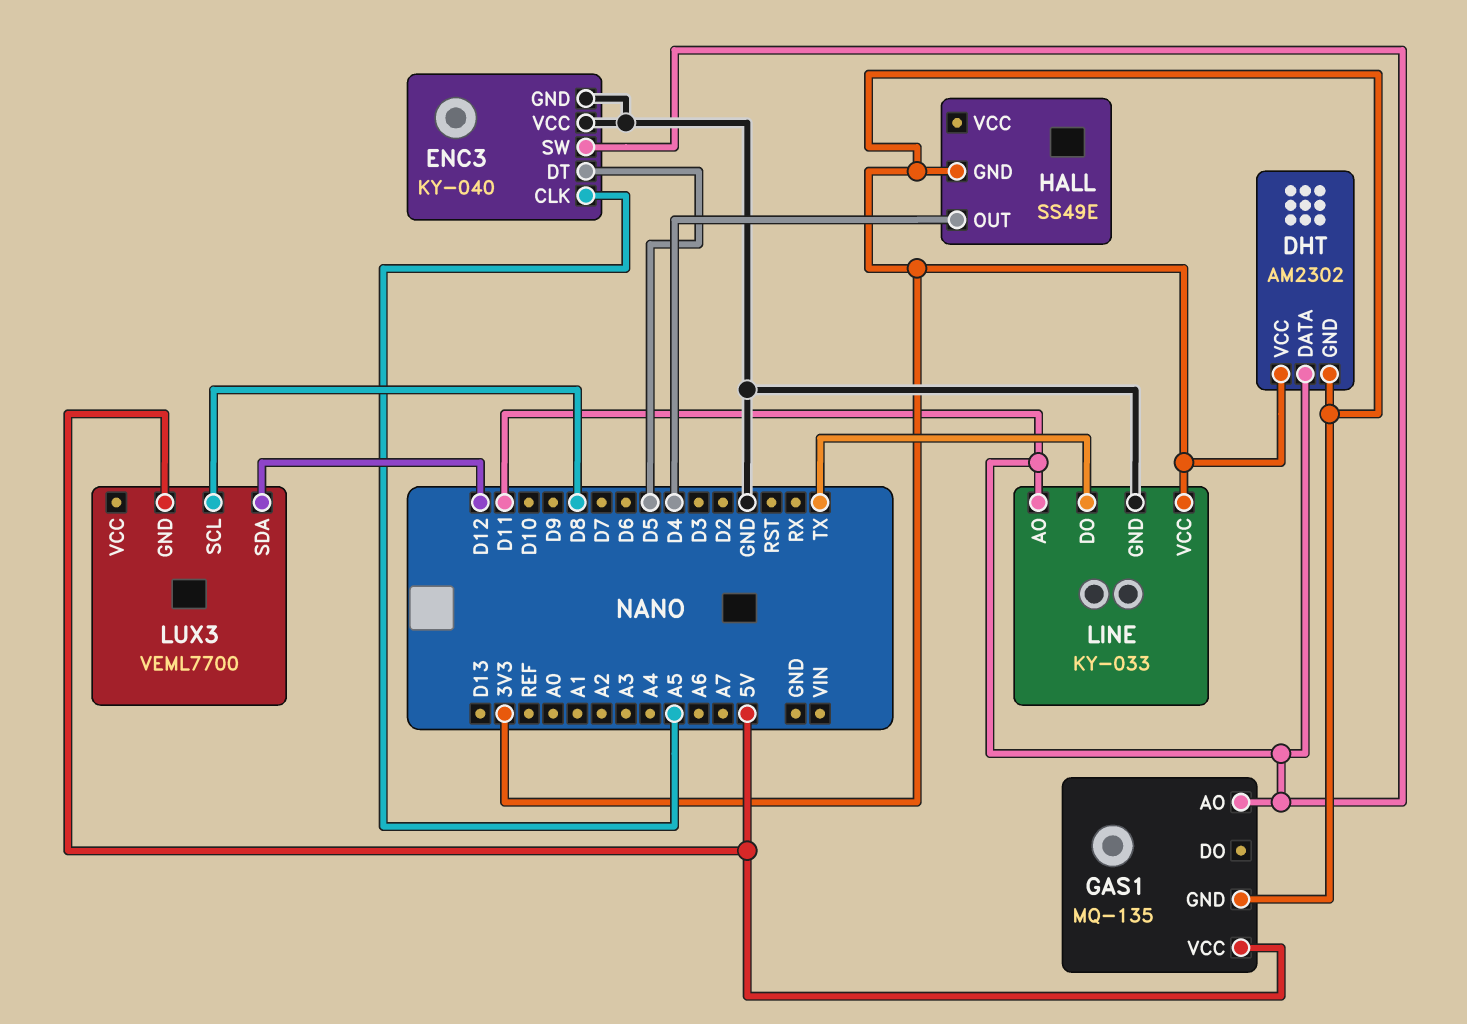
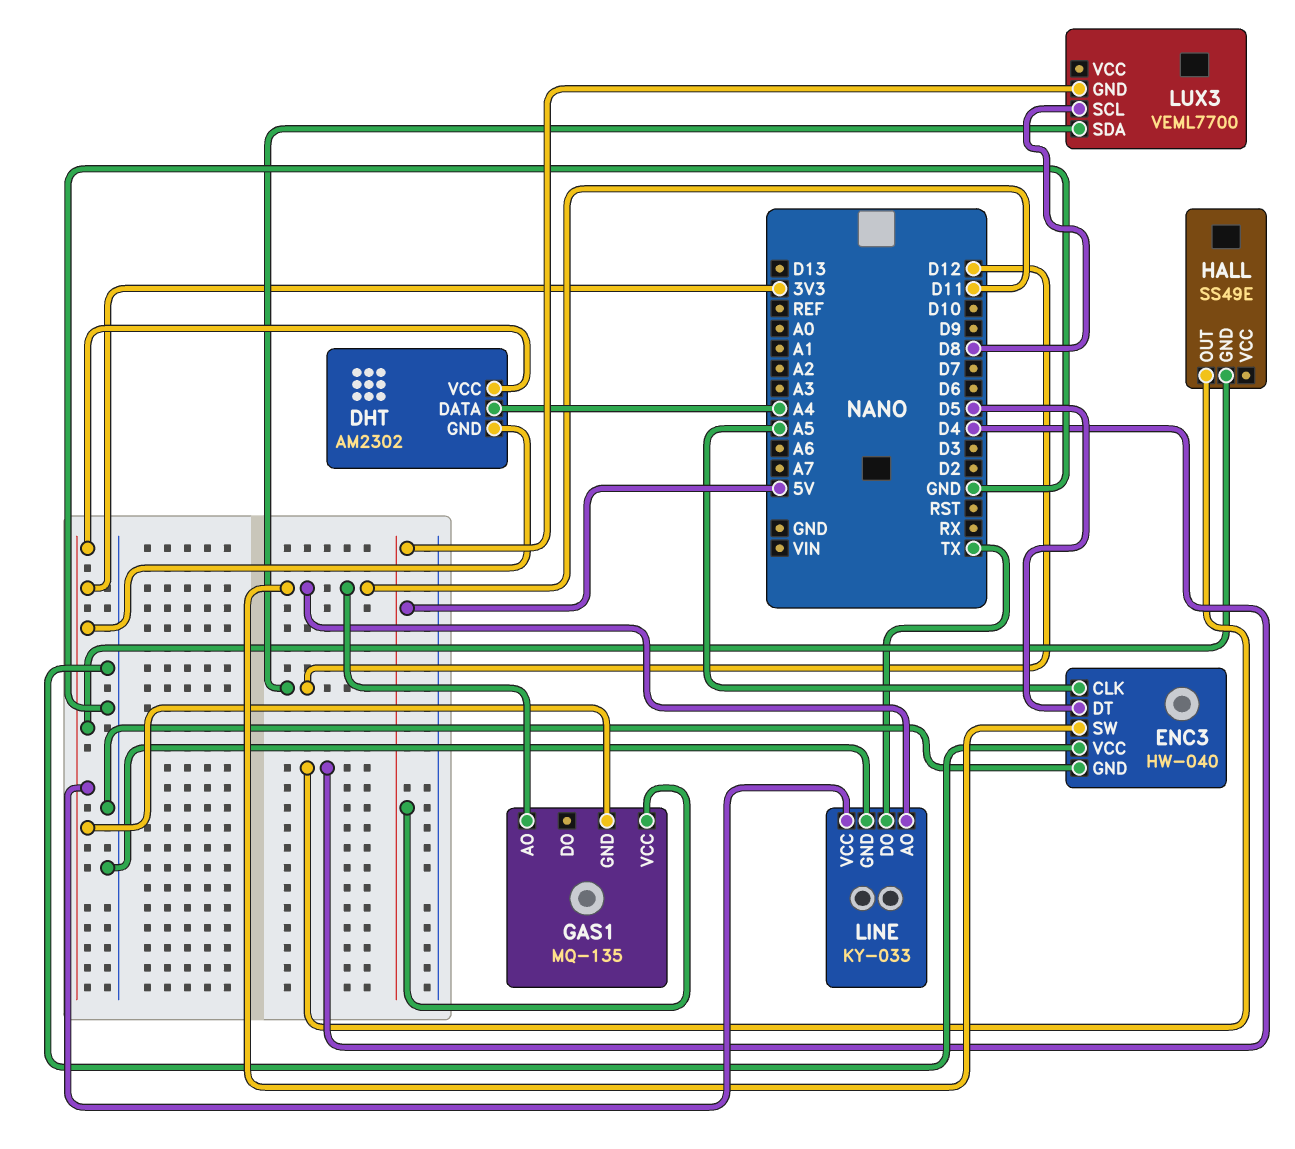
DHT pin DATA: D11 -> A4
ENC3: KY-040 -> HW-040

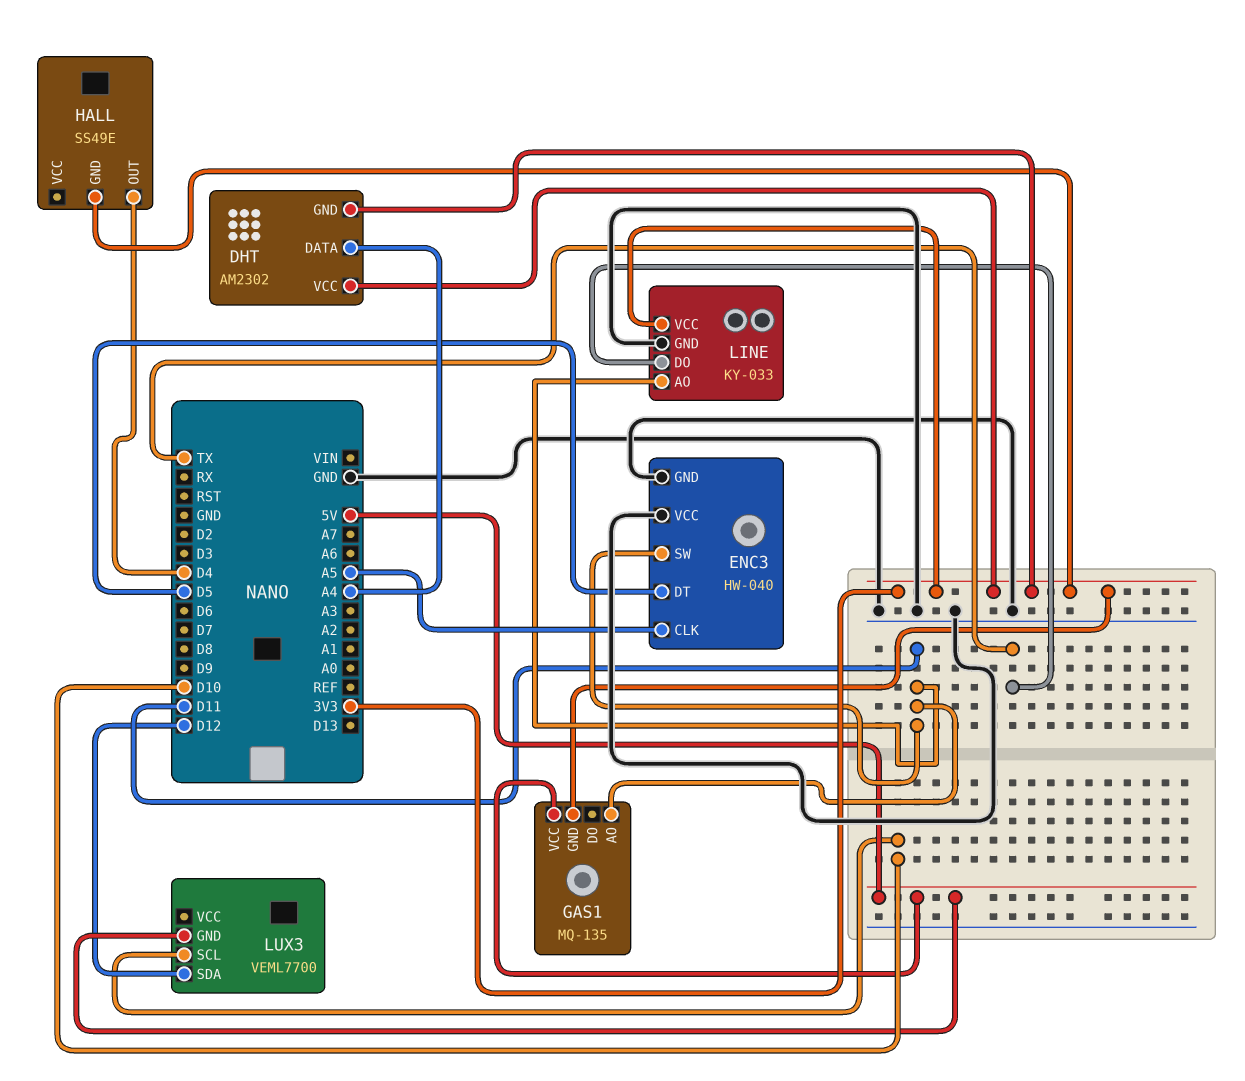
LUX3 pin SCL: D8 -> D10

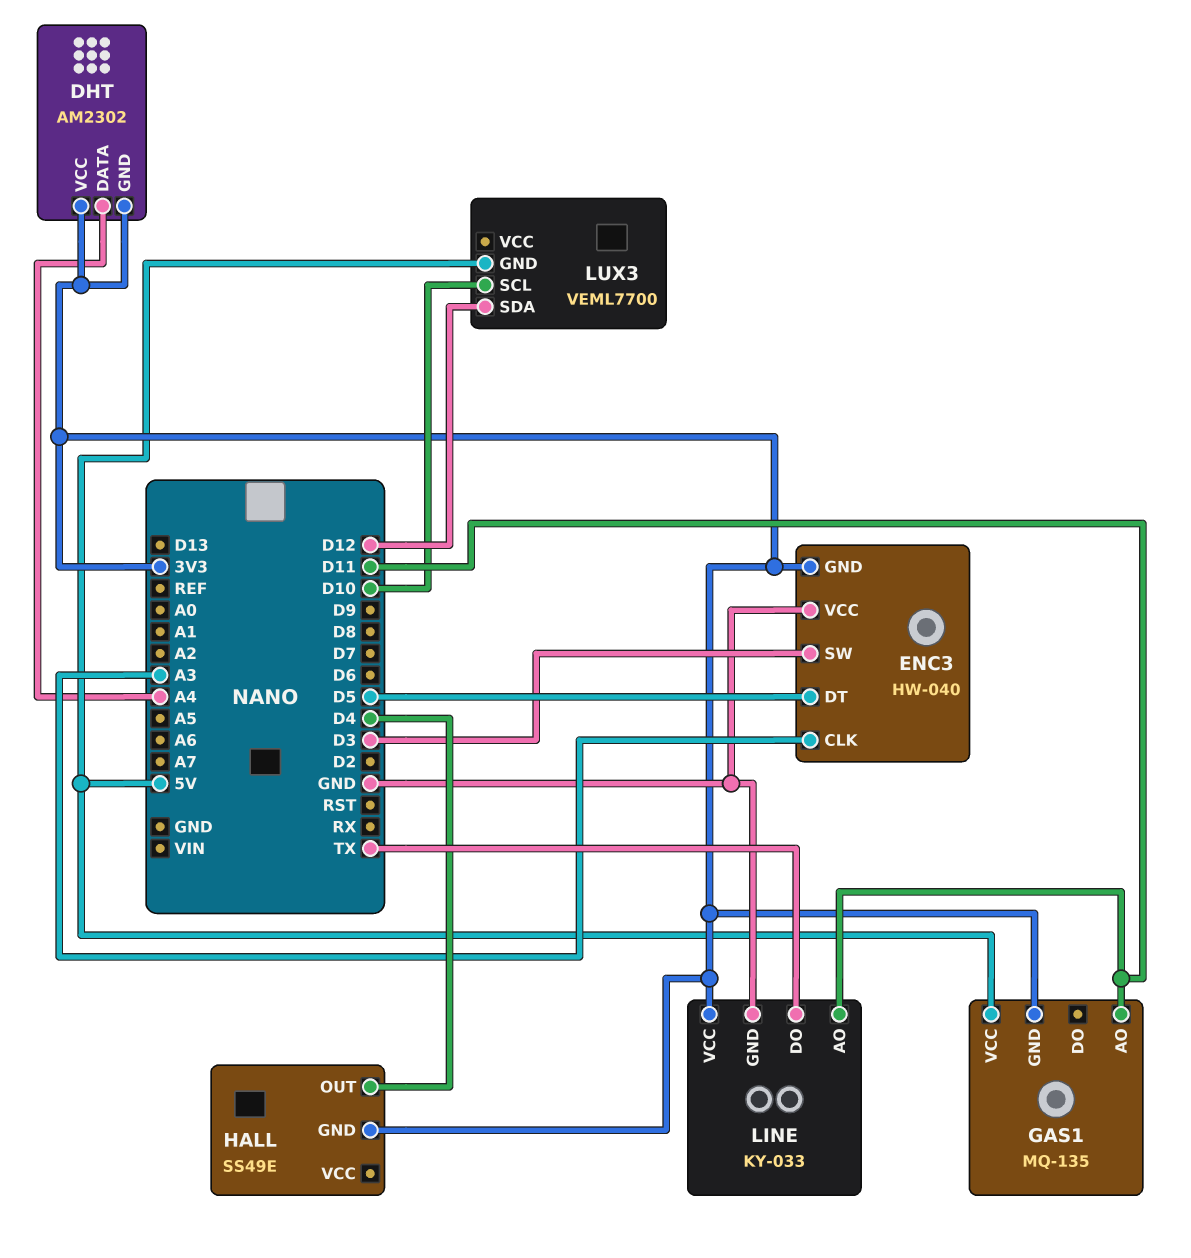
ENC3 pin CLK: A5 -> A3
ENC3 pin GND: GND -> 3V3
ENC3 pin SW: D11 -> D3

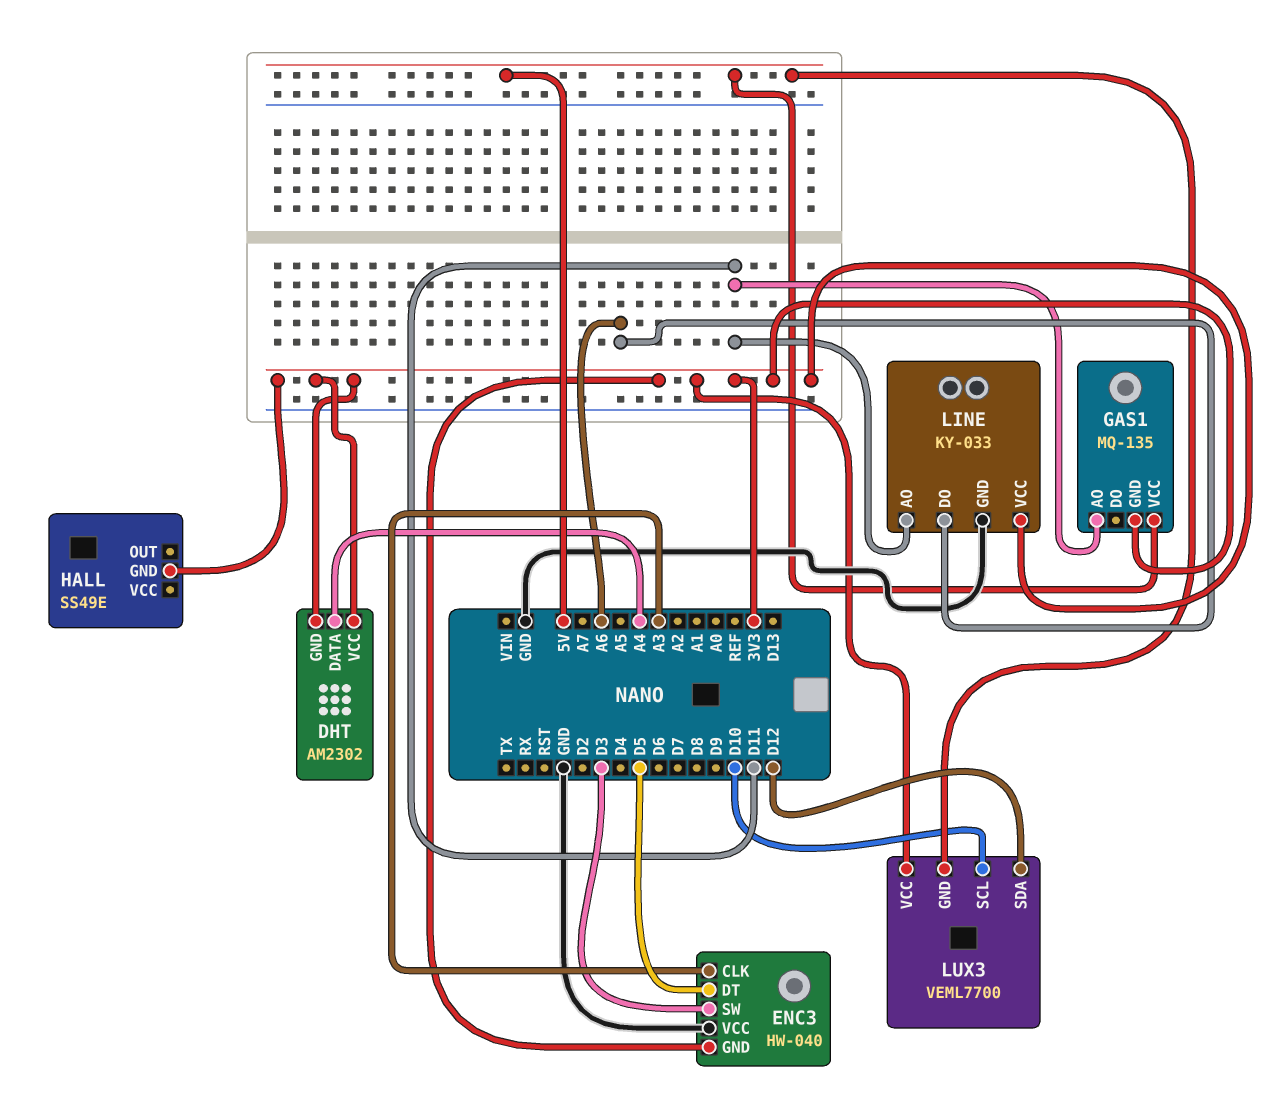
HALL pin OUT: D4 -> none
LINE pin DO: TX -> A6
LUX3 pin VCC: none -> 3V3

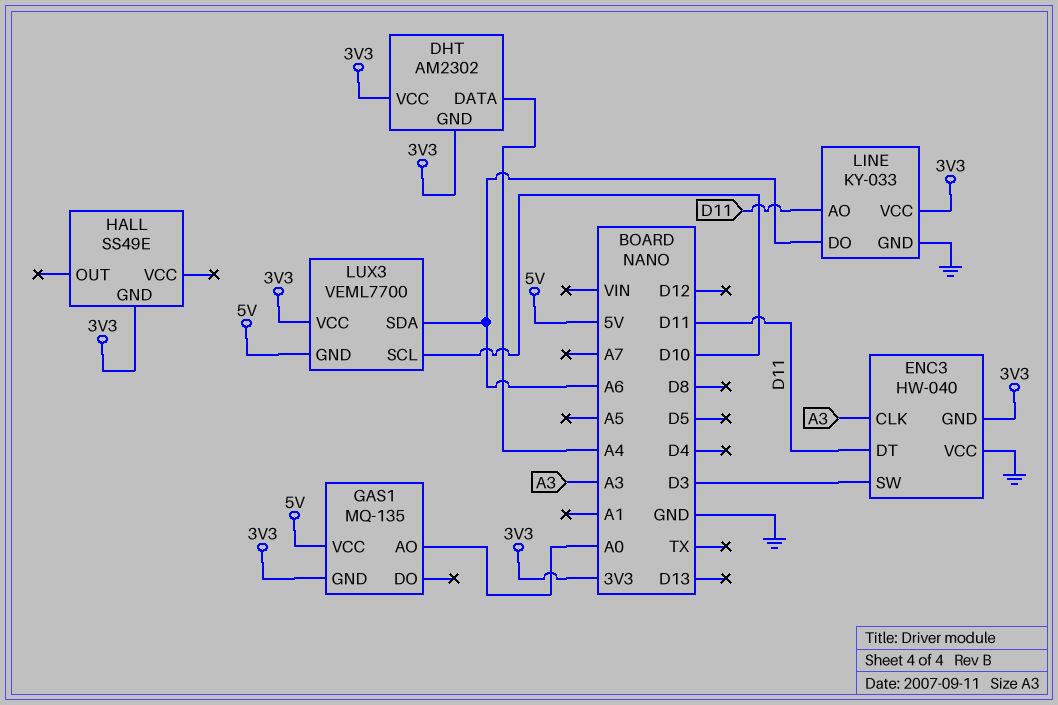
ENC3 pin DT: D5 -> D11
GAS1 pin AO: D11 -> A0
LUX3 pin SDA: D12 -> A6

